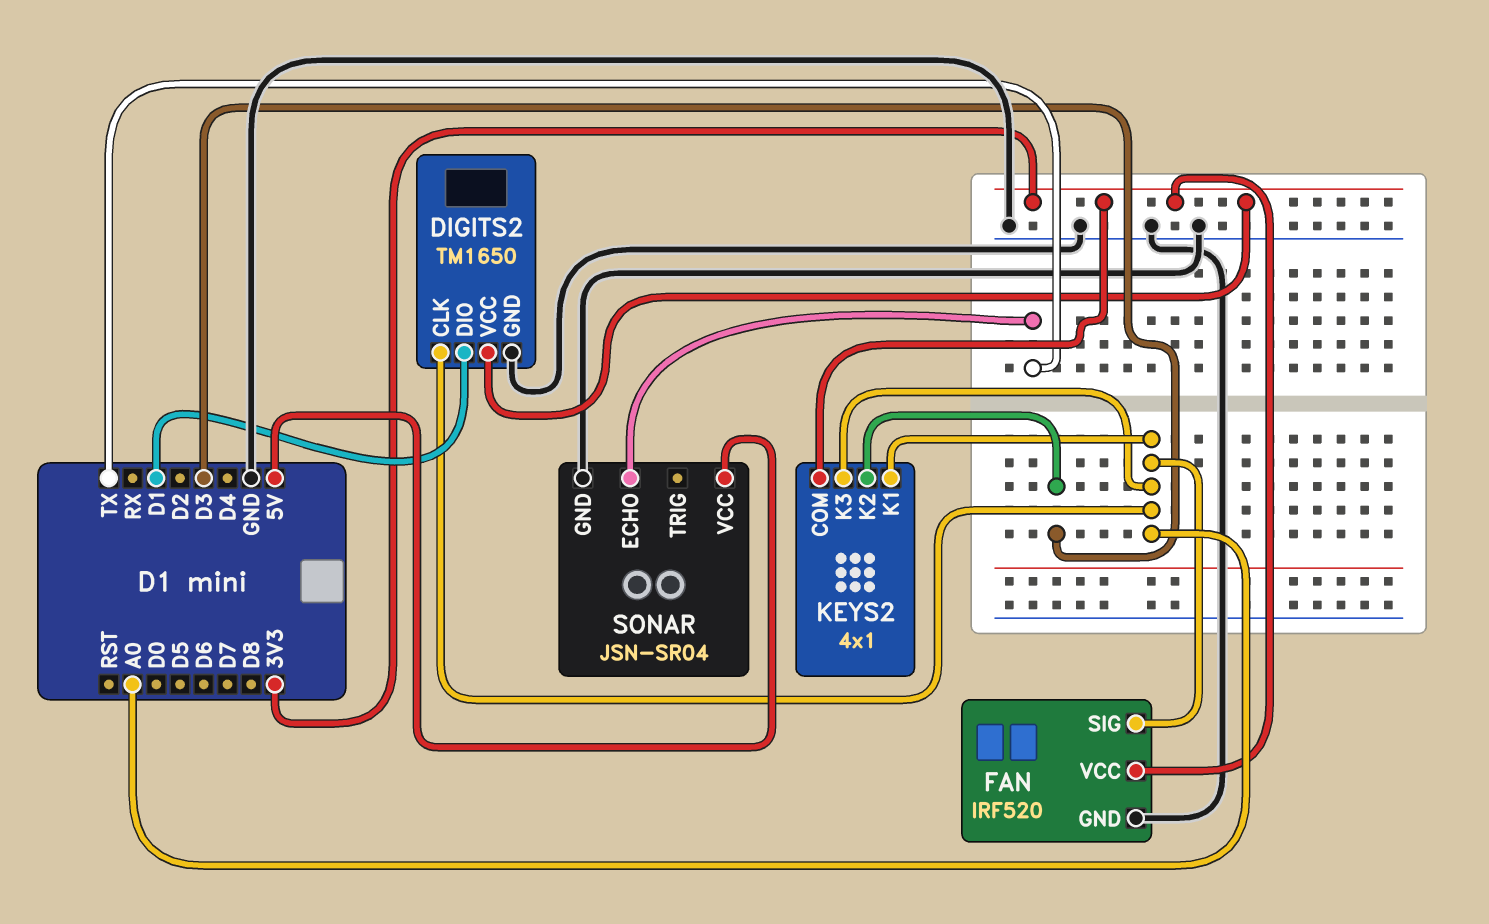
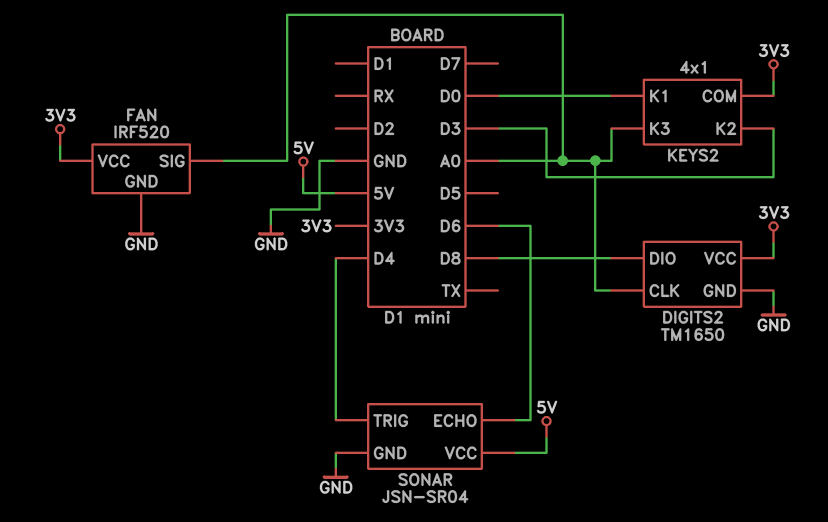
DIGITS2 pin DIO: D1 -> D8
KEYS2 pin K1: A0 -> D0
SONAR pin ECHO: TX -> D6
SONAR pin TRIG: none -> D4

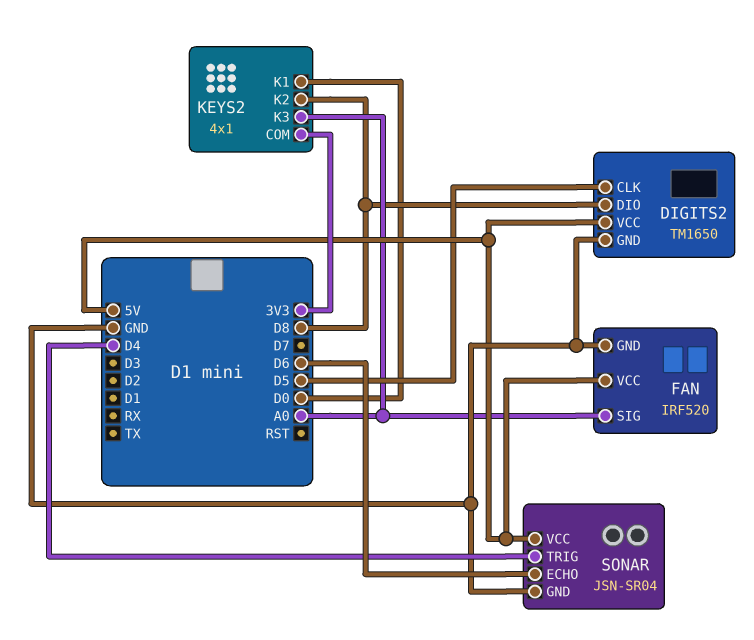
DIGITS2 pin CLK: A0 -> D5
DIGITS2 pin VCC: 3V3 -> 5V
FAN pin VCC: 3V3 -> 5V
KEYS2 pin K2: D3 -> D8

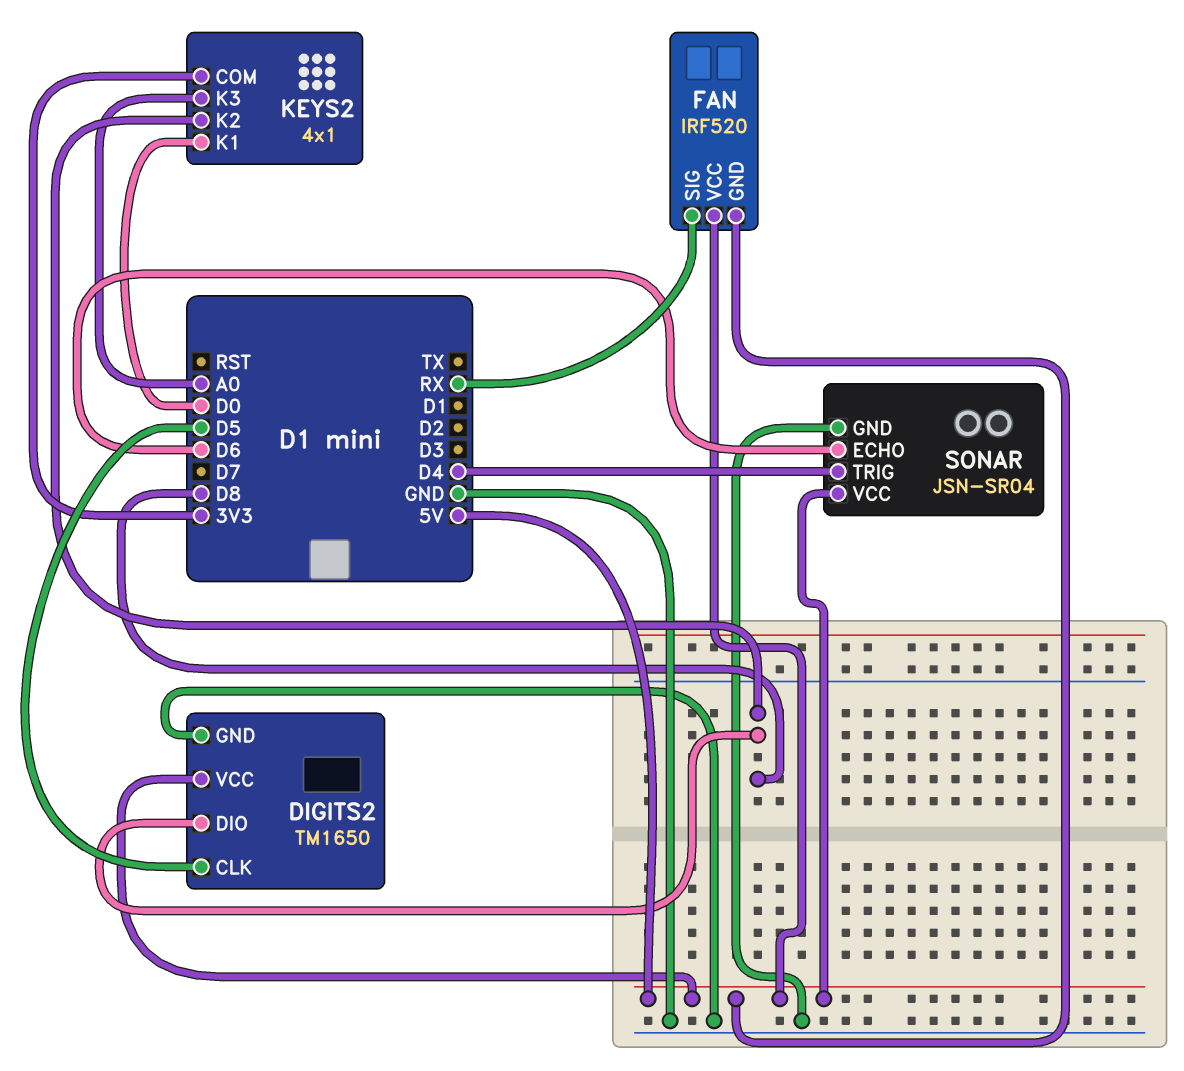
FAN pin GND: GND -> 5V
FAN pin SIG: A0 -> RX

